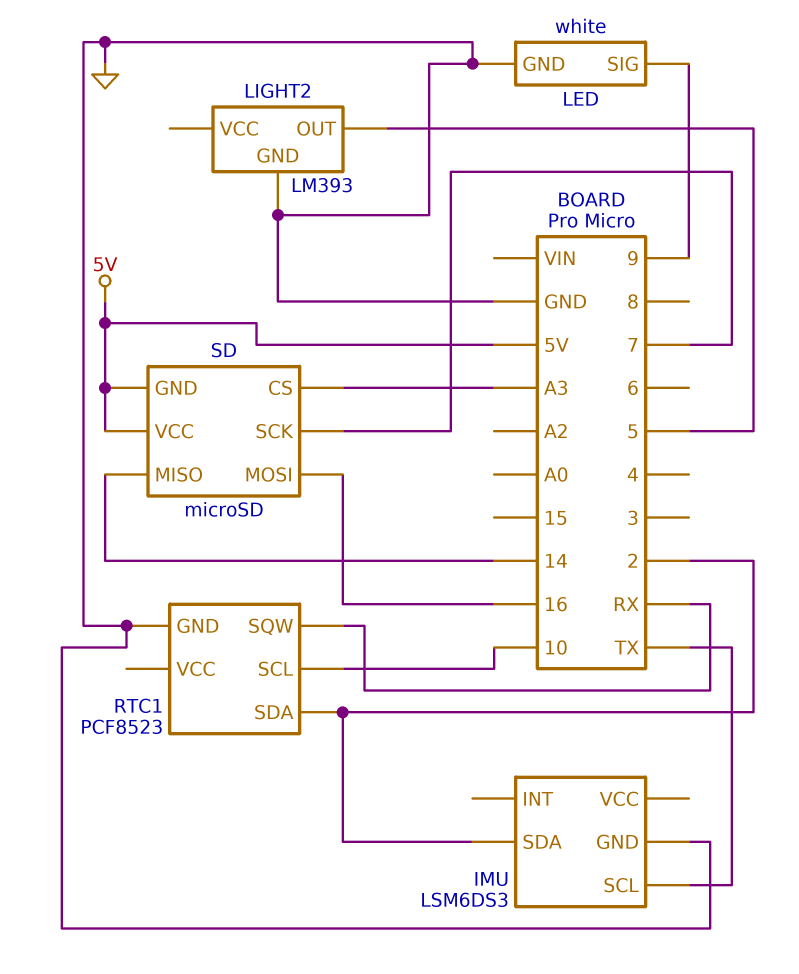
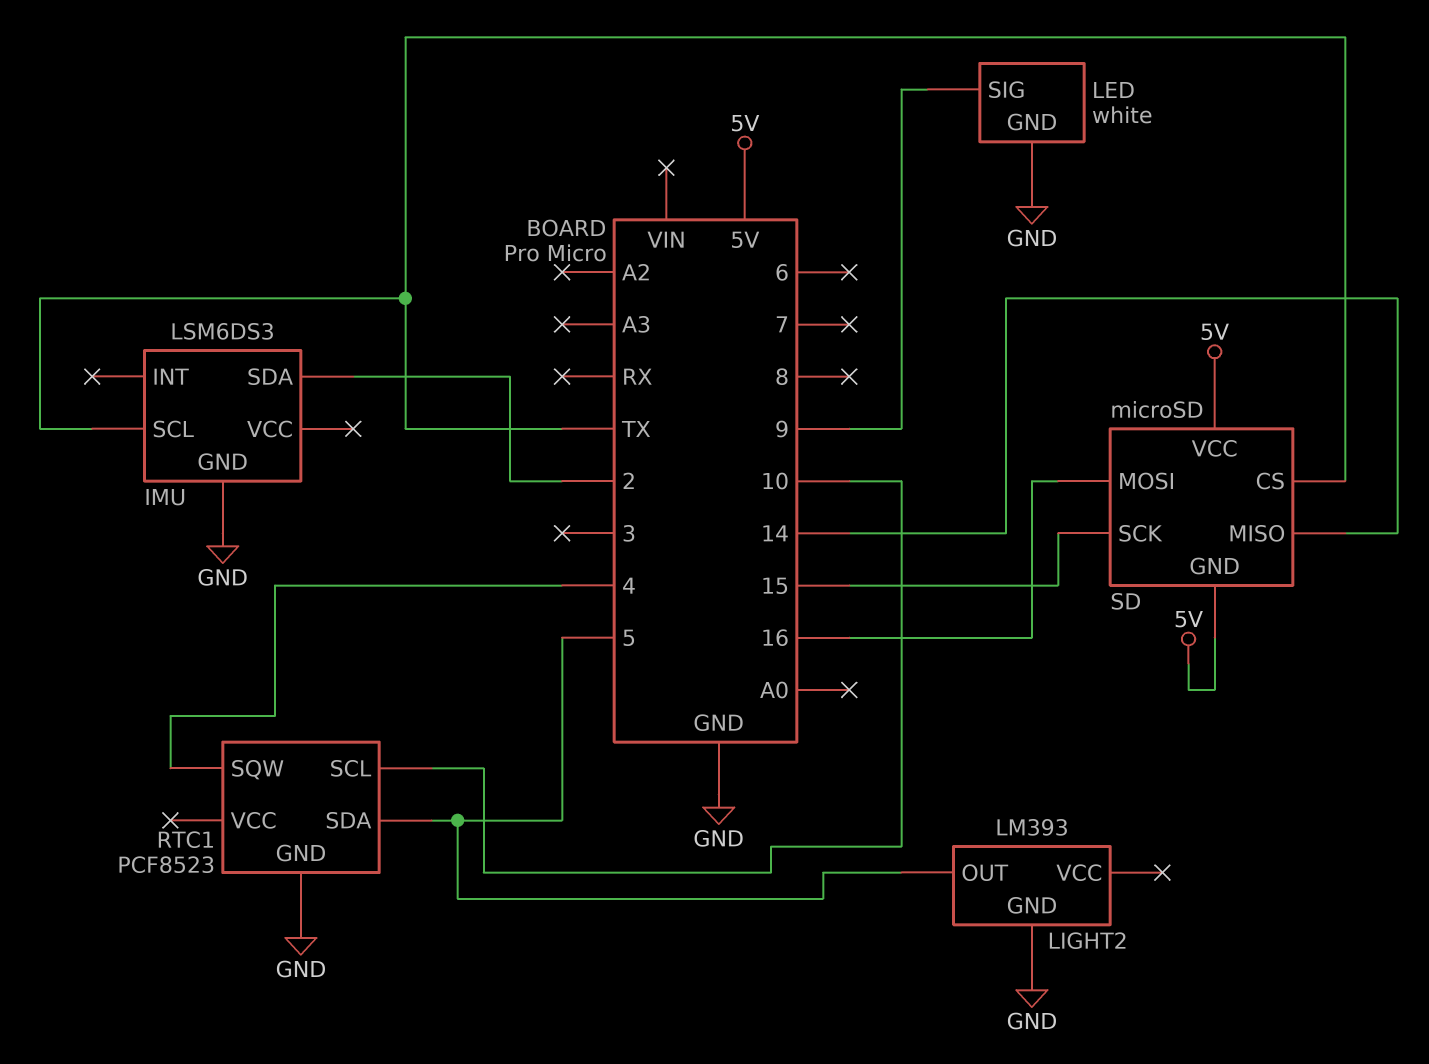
RTC1 pin SDA: 2 -> 5
RTC1 pin SQW: RX -> 4
SD pin CS: A3 -> TX
SD pin SCK: 7 -> 15

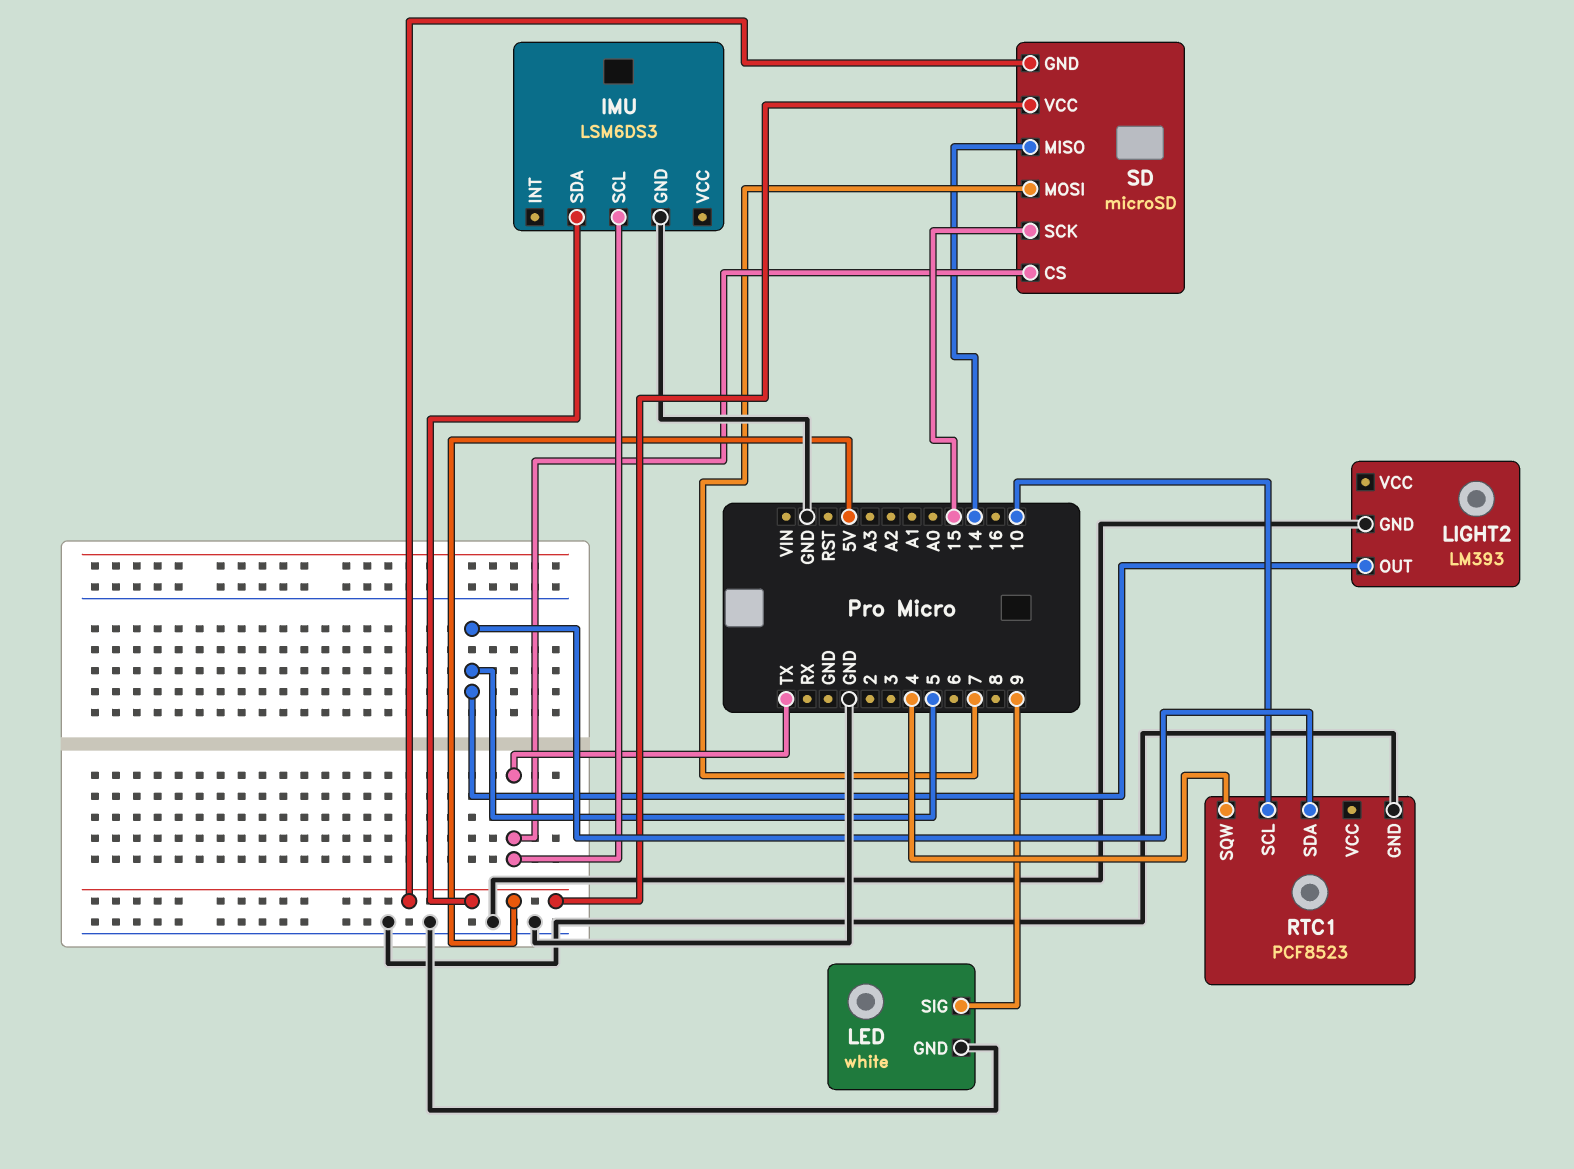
IMU pin SDA: 2 -> 5V
SD pin MOSI: 16 -> 7

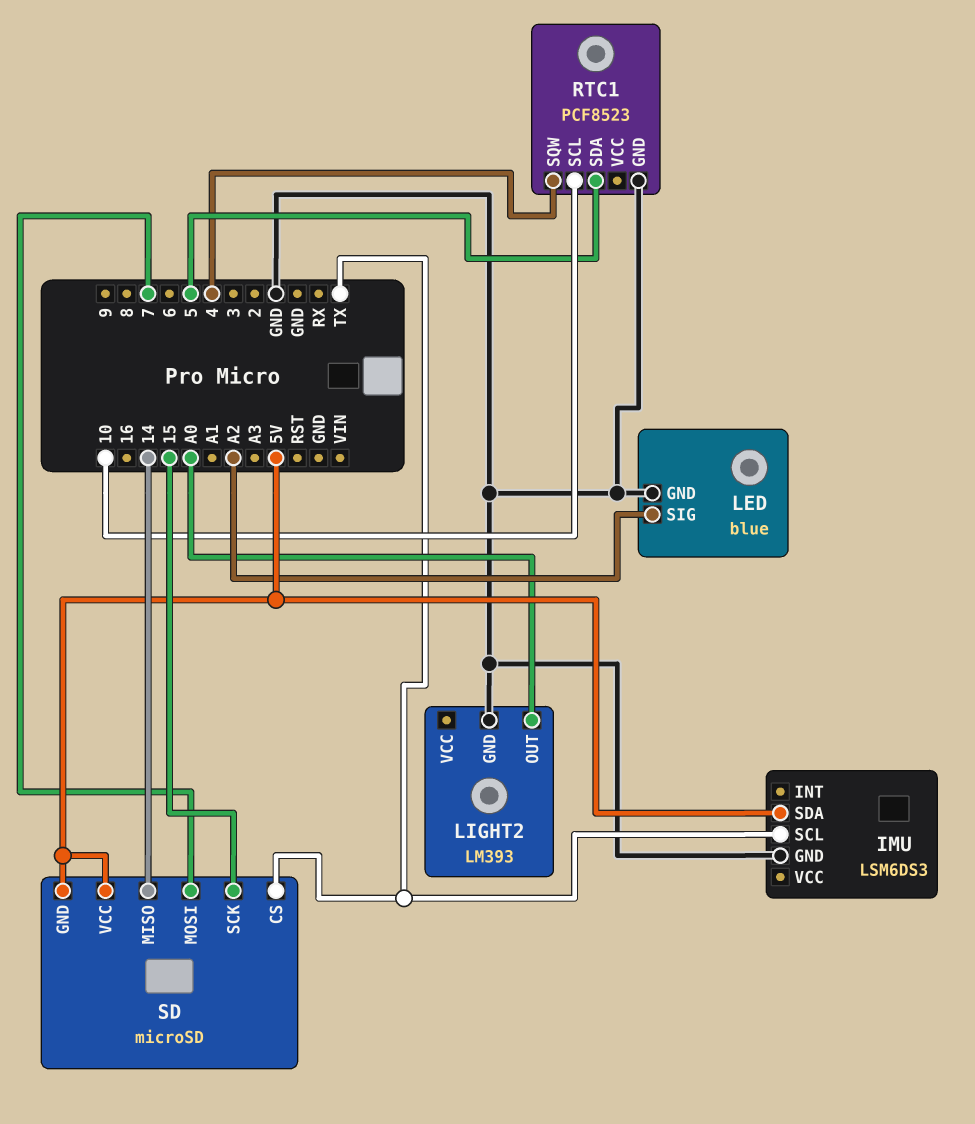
LED: white -> blue
LED pin SIG: 9 -> A2
LIGHT2 pin OUT: 5 -> A0

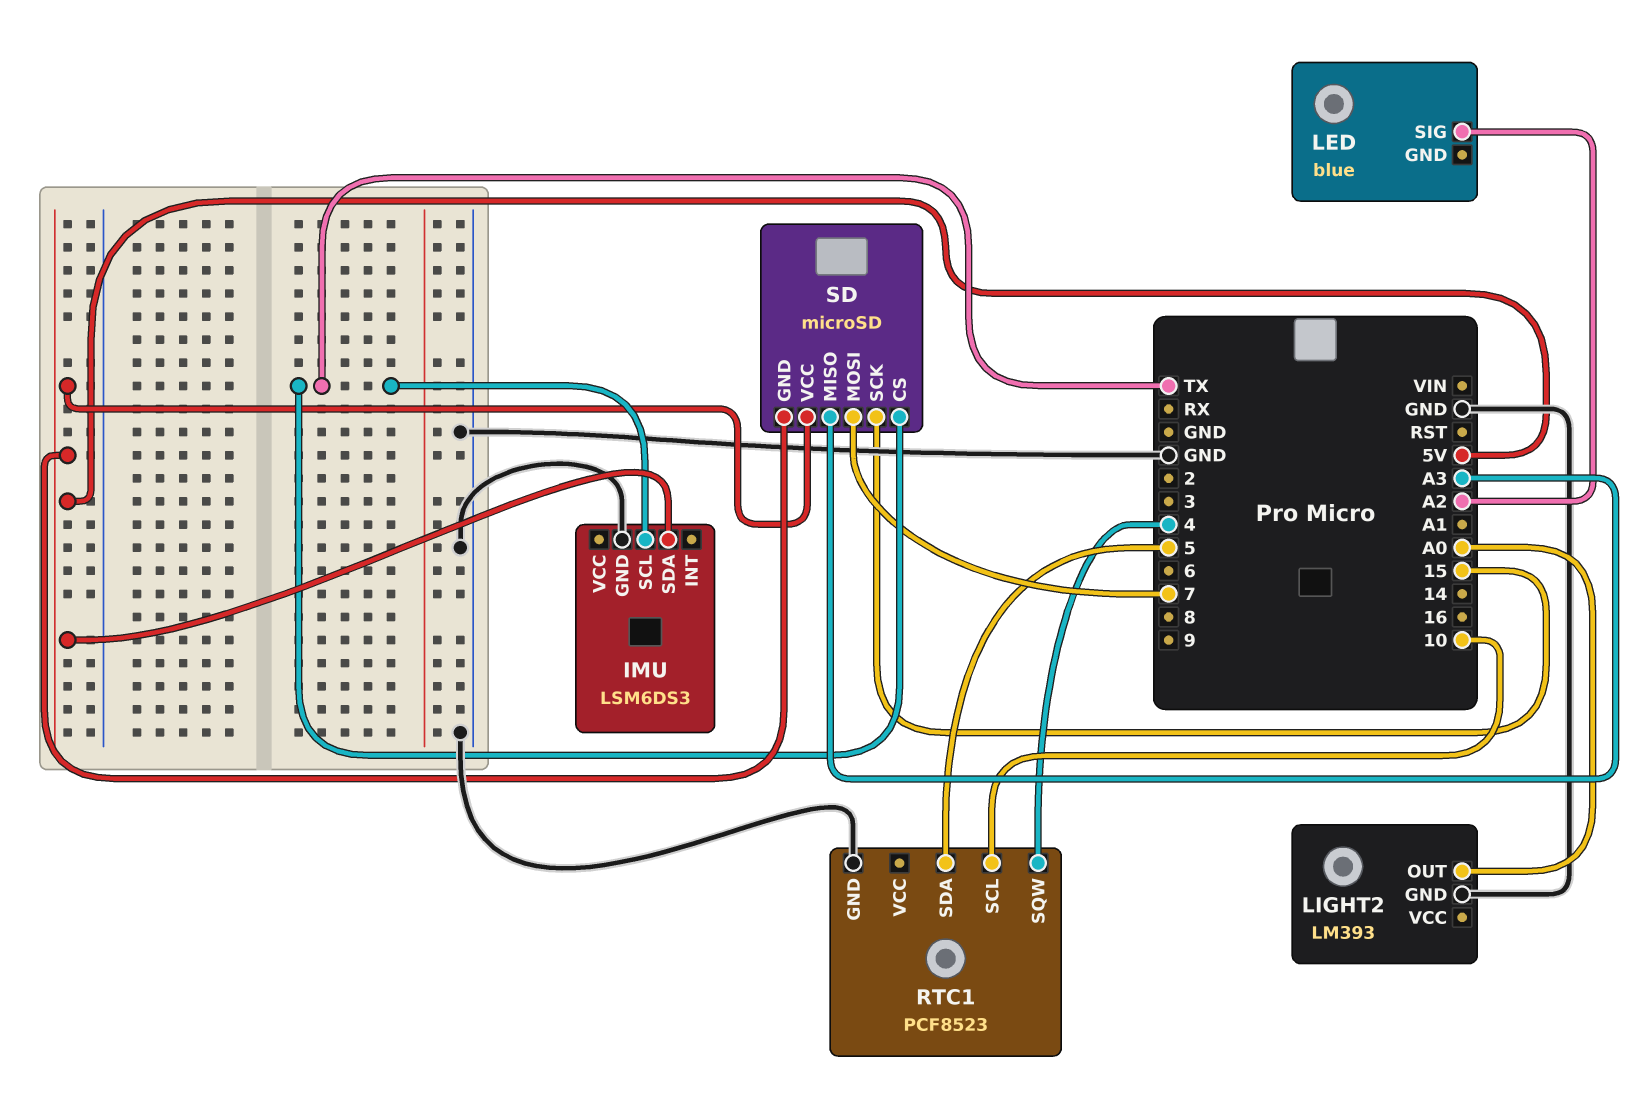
LED pin GND: GND -> none
SD pin MISO: 14 -> A3

